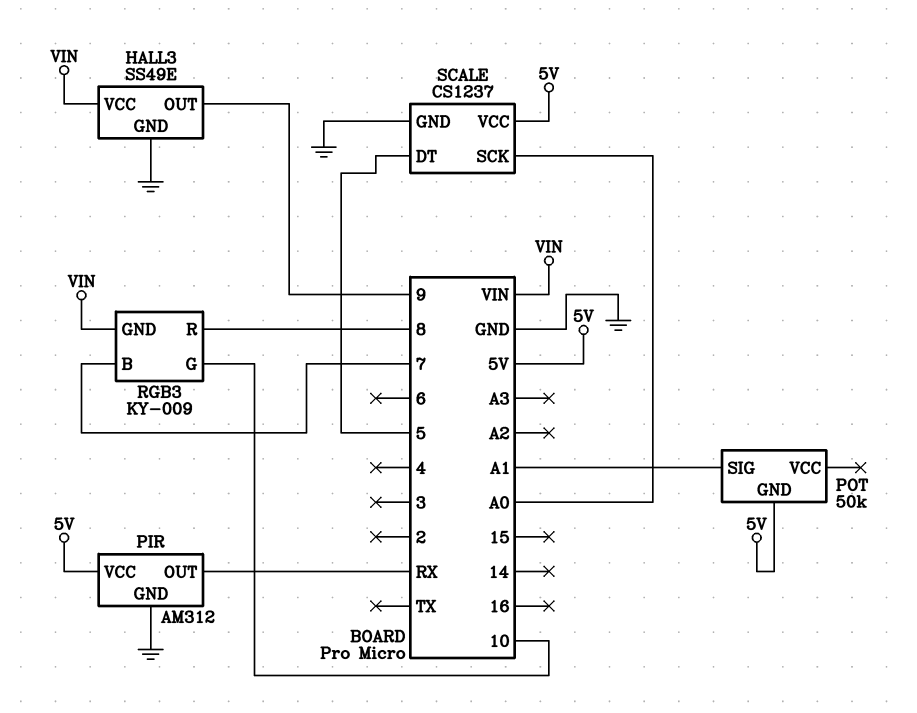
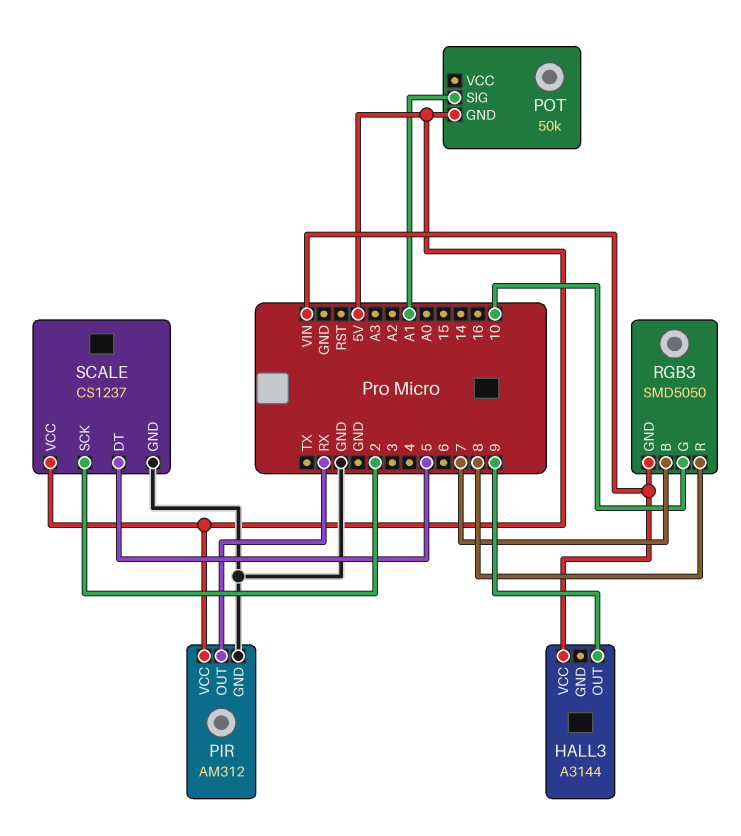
HALL3: SS49E -> A3144
HALL3 pin GND: GND -> none
RGB3: KY-009 -> SMD5050
SCALE pin SCK: A0 -> 2

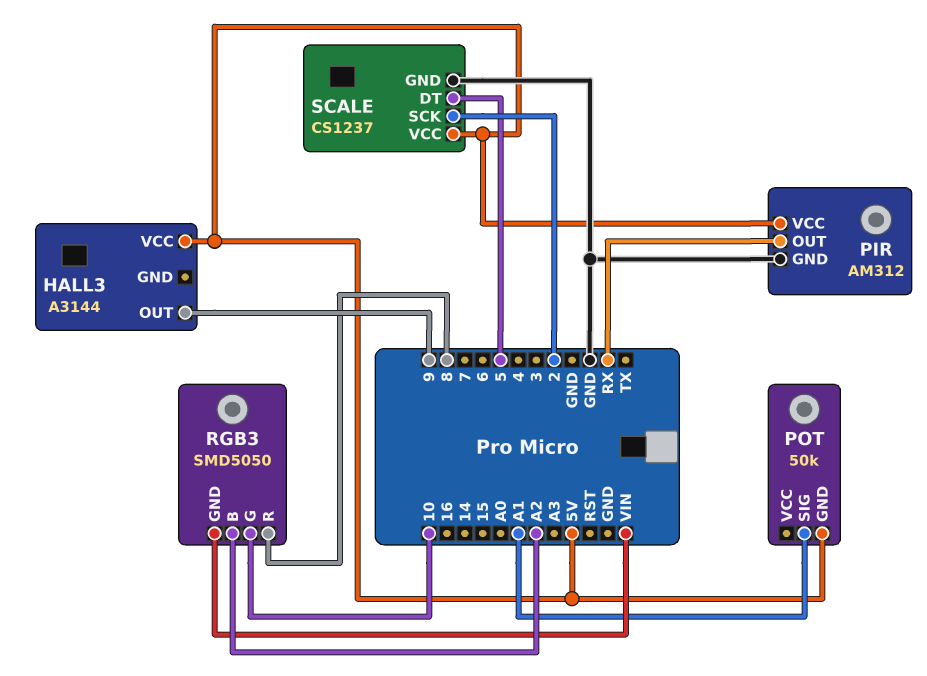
HALL3 pin VCC: VIN -> 5V
RGB3 pin B: 7 -> A2

